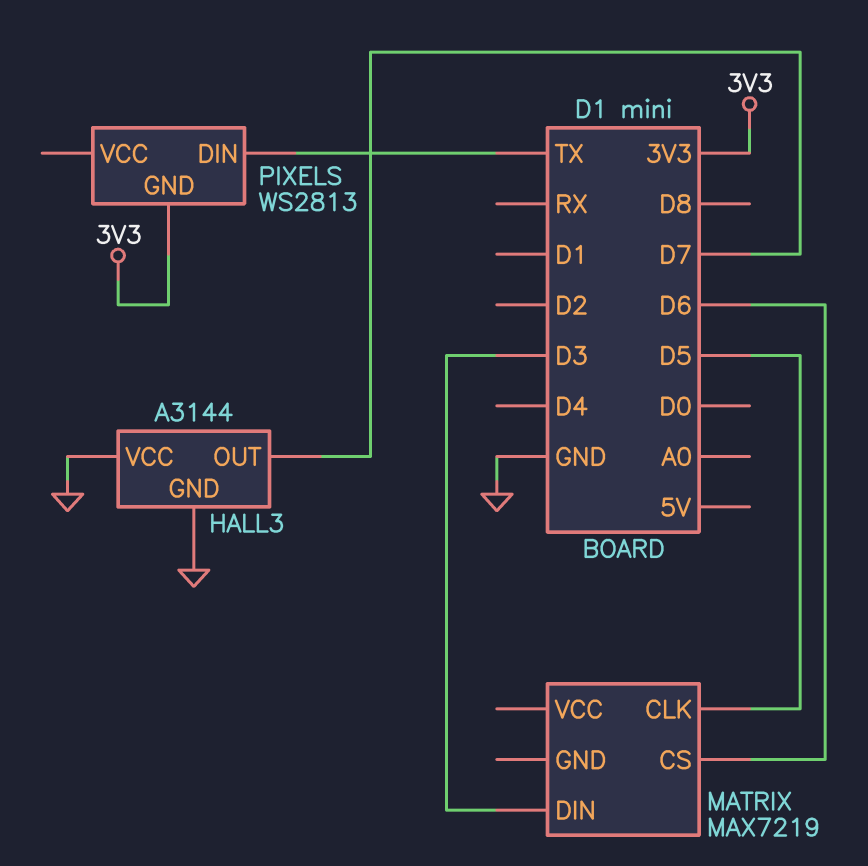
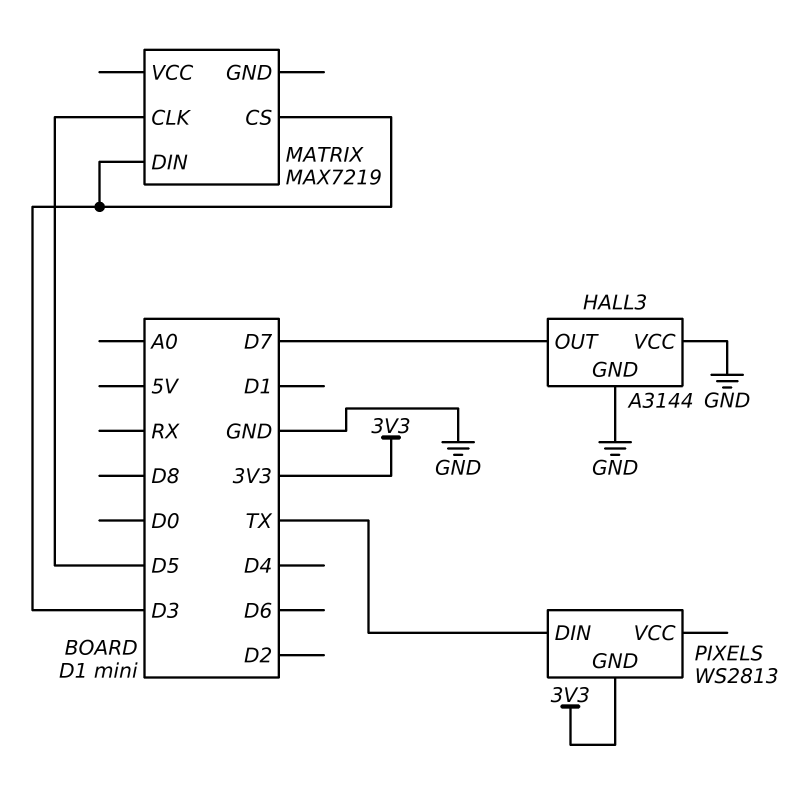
MATRIX pin CS: D6 -> D3

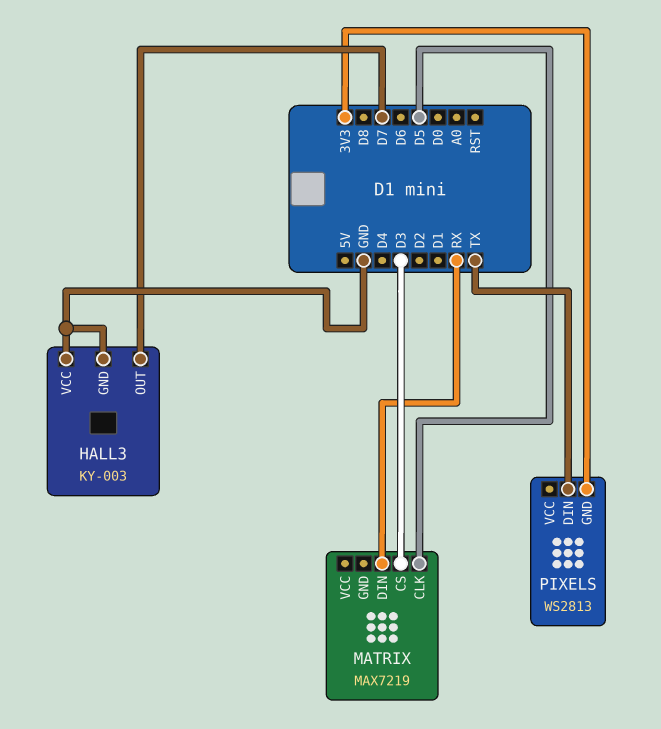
HALL3: A3144 -> KY-003
MATRIX pin DIN: D3 -> RX

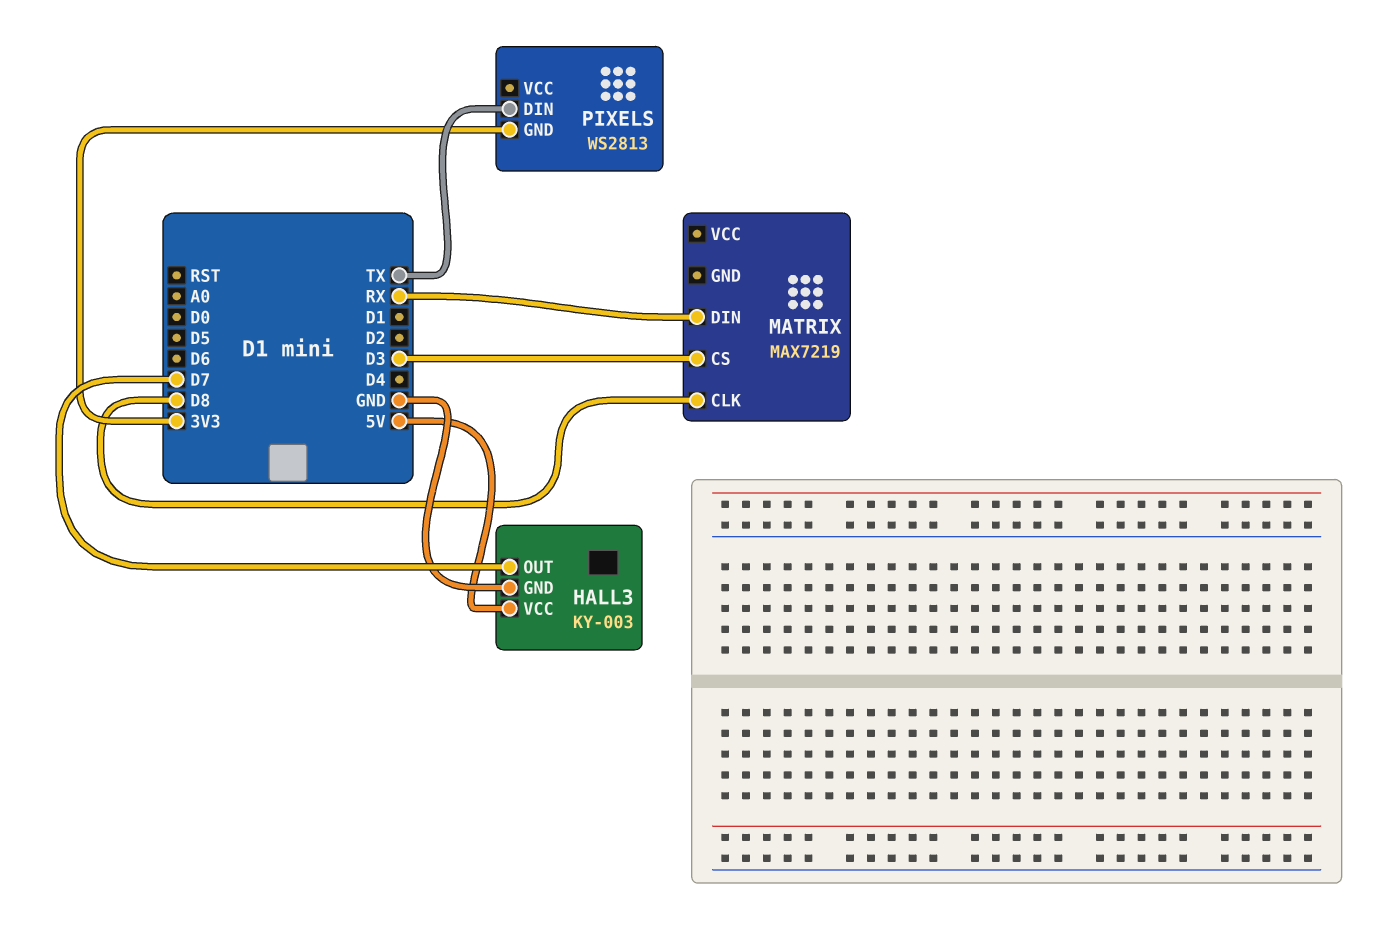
HALL3 pin VCC: GND -> 5V
MATRIX pin CLK: D5 -> D8

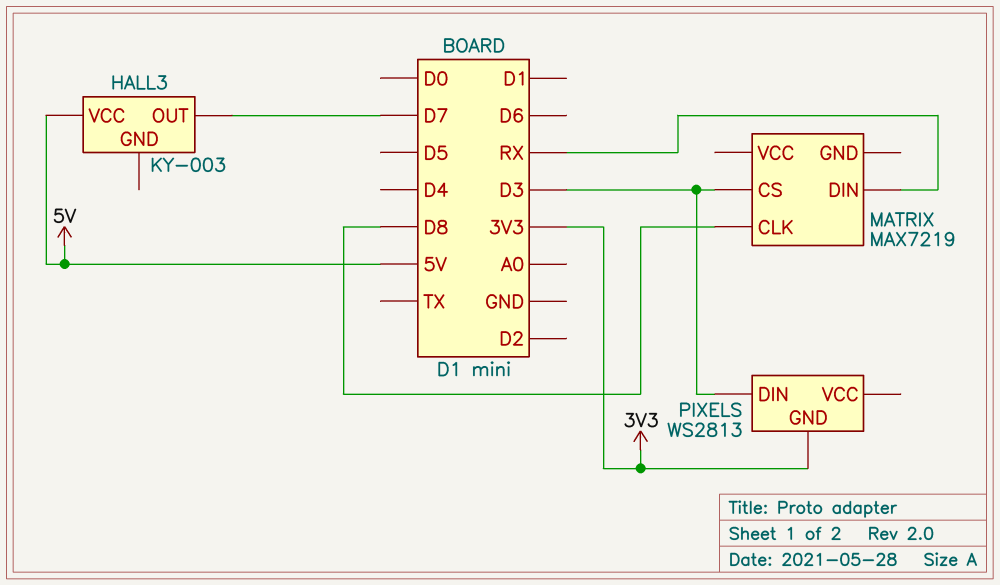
HALL3 pin GND: GND -> none
PIXELS pin DIN: TX -> D3

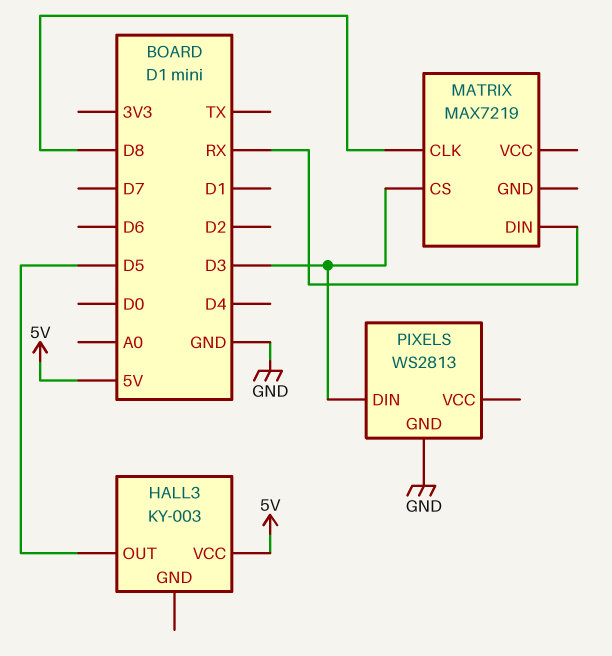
HALL3 pin OUT: D7 -> D5
PIXELS pin GND: 3V3 -> GND

